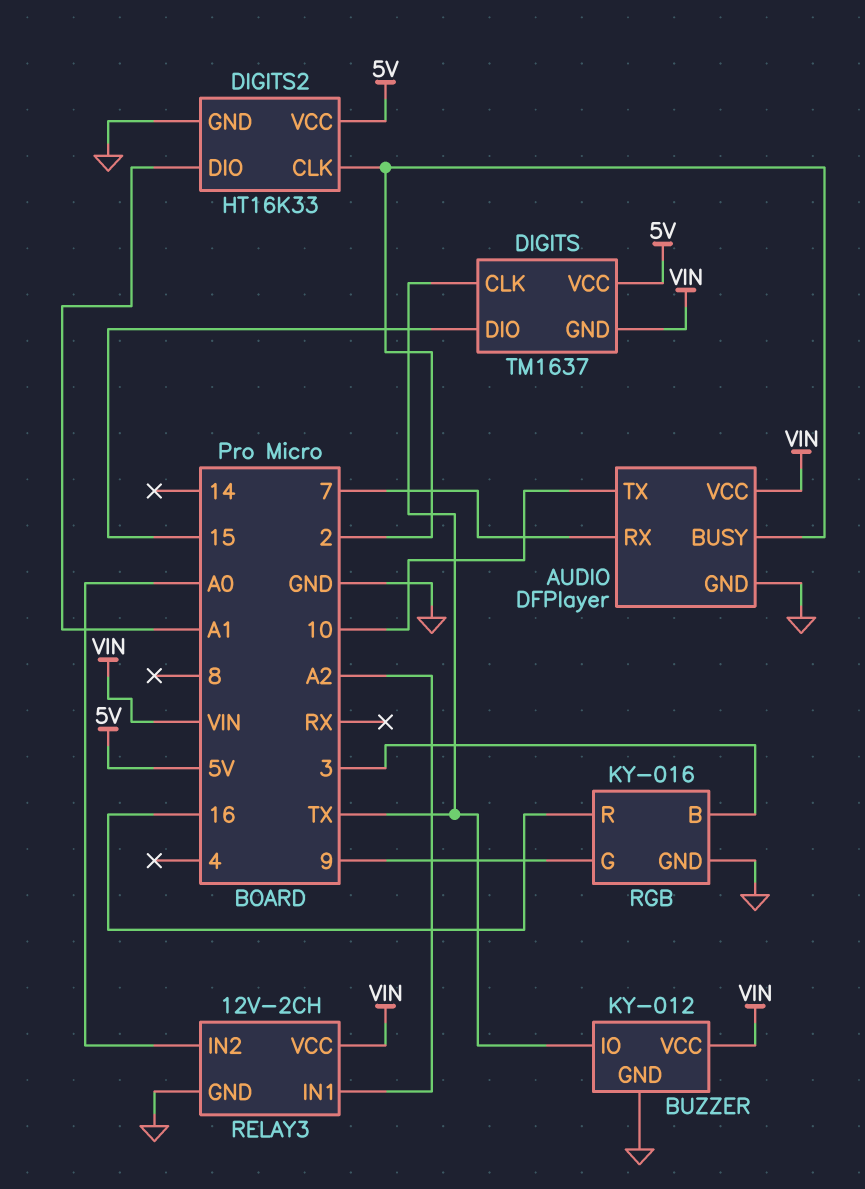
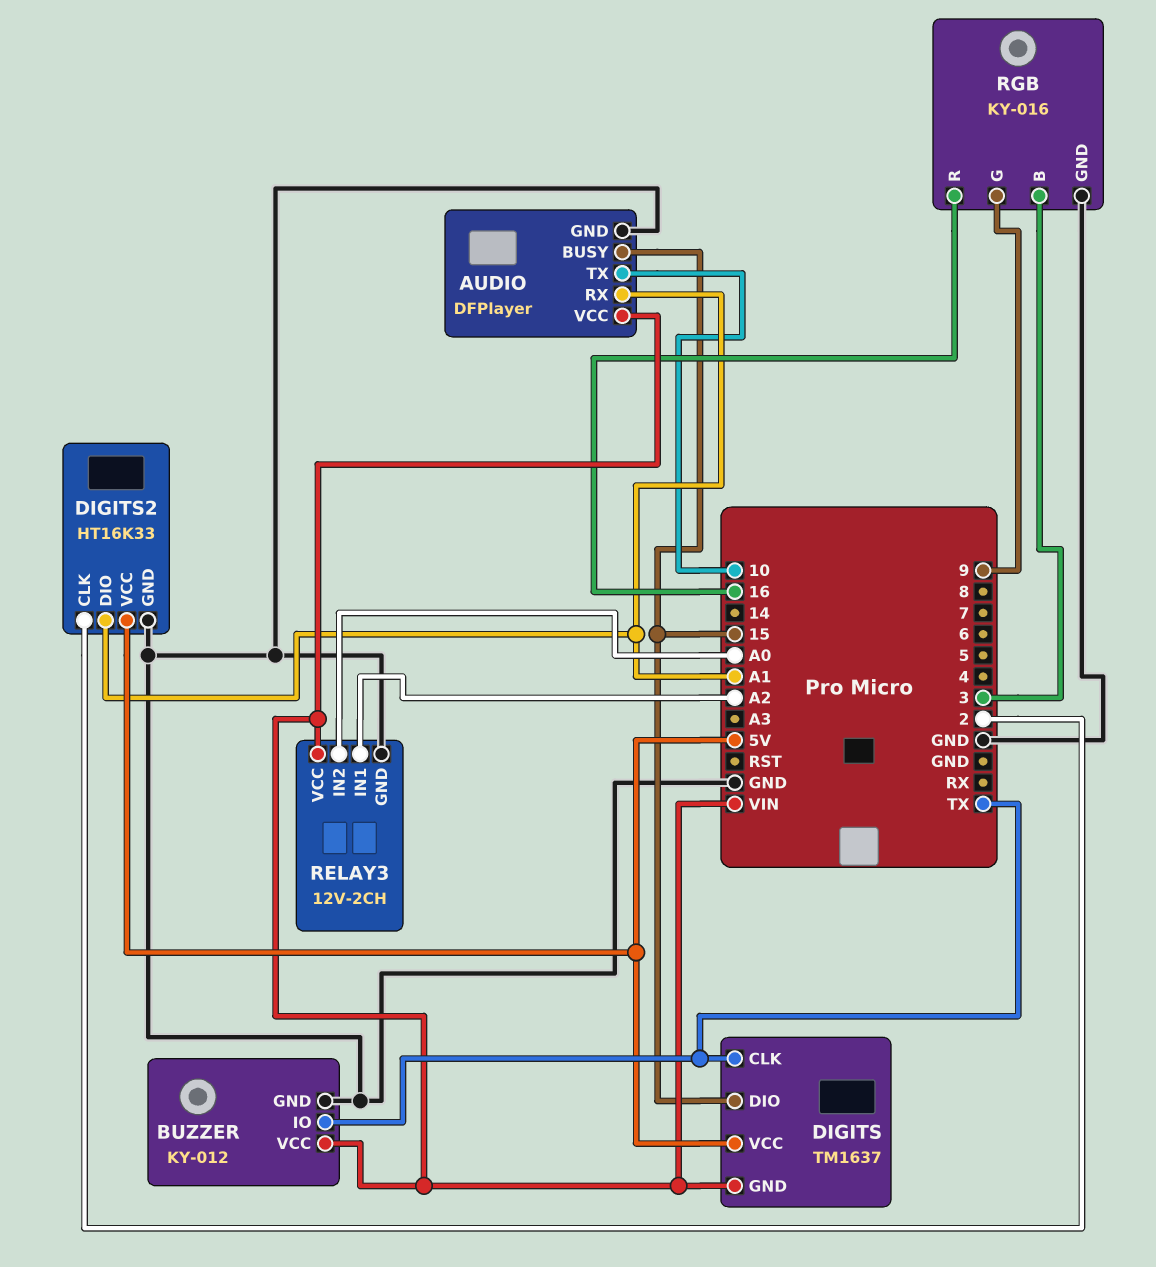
AUDIO pin BUSY: 2 -> 15
AUDIO pin RX: 7 -> A1

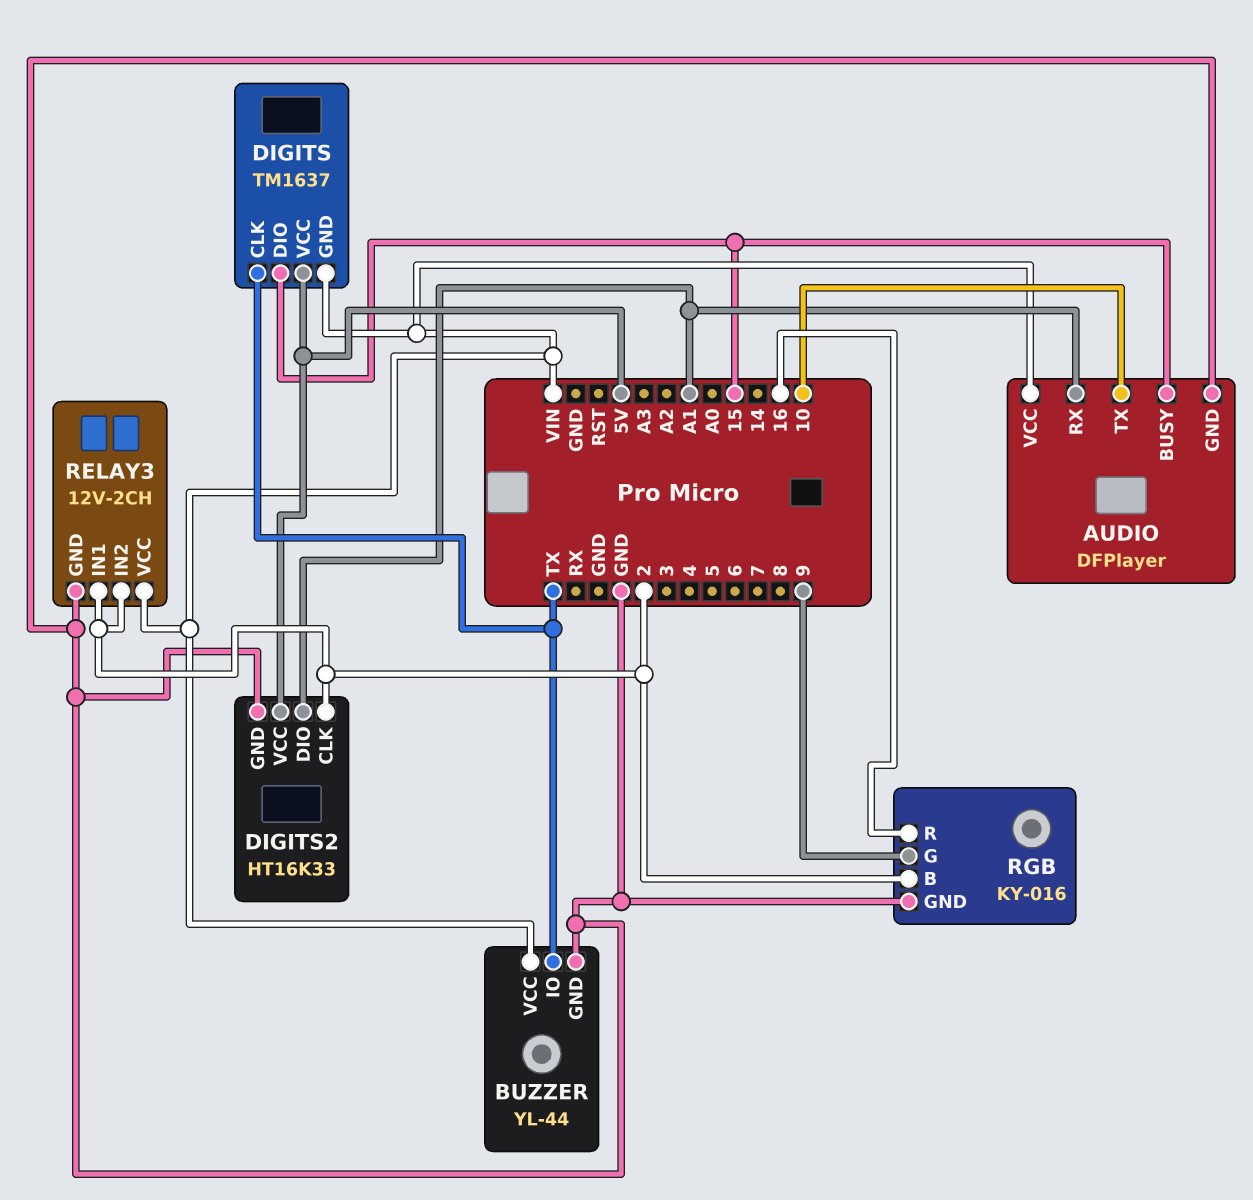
BUZZER: KY-012 -> YL-44
RELAY3 pin IN1: A2 -> 2
RELAY3 pin IN2: A0 -> 2
RGB pin B: 3 -> 2

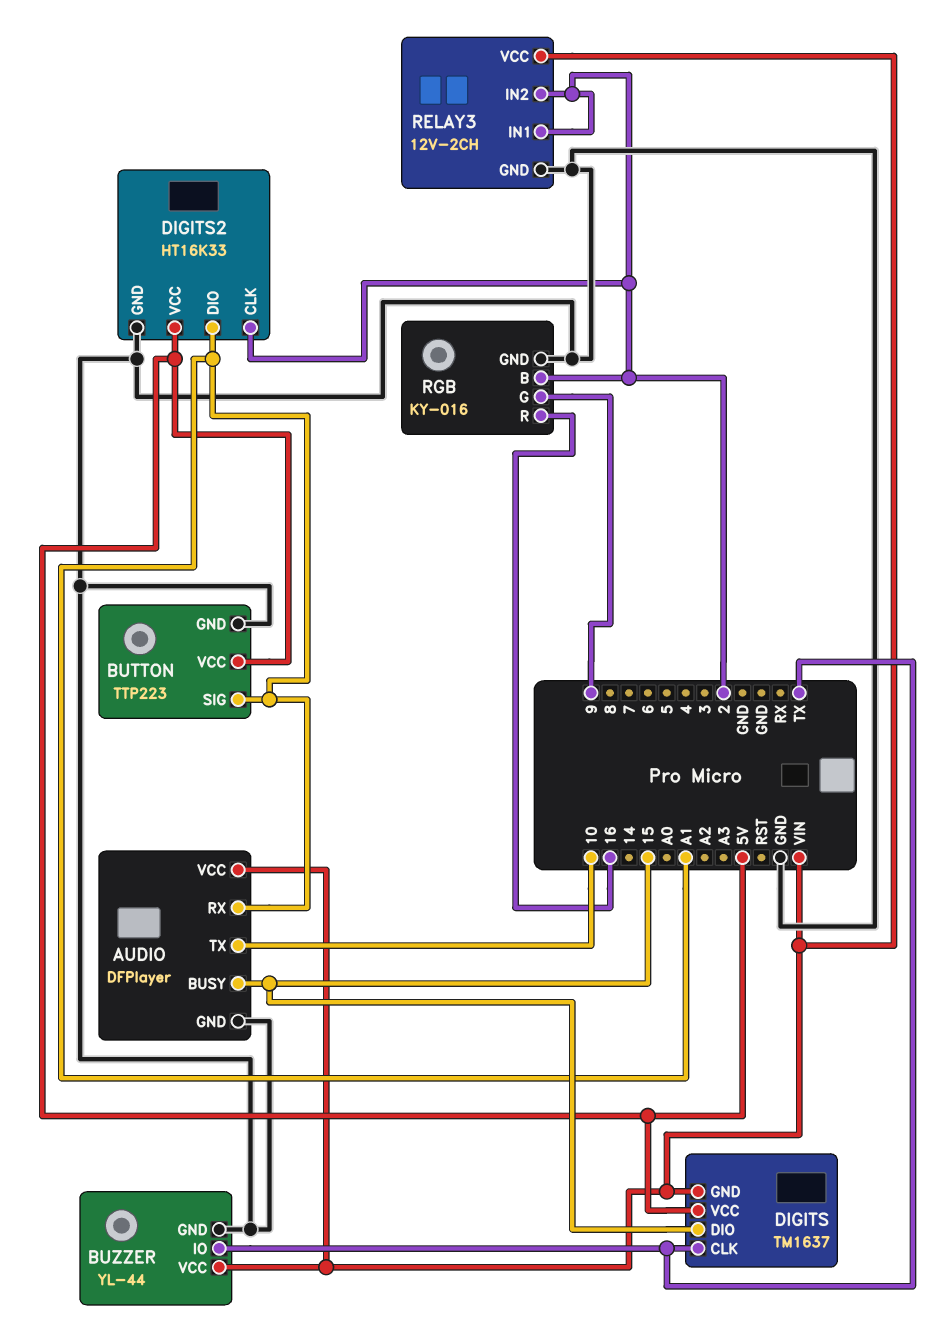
BUTTON: none -> TTP223
BUTTON pin GND: none -> GND
BUTTON pin SIG: none -> A1
BUTTON pin VCC: none -> 5V

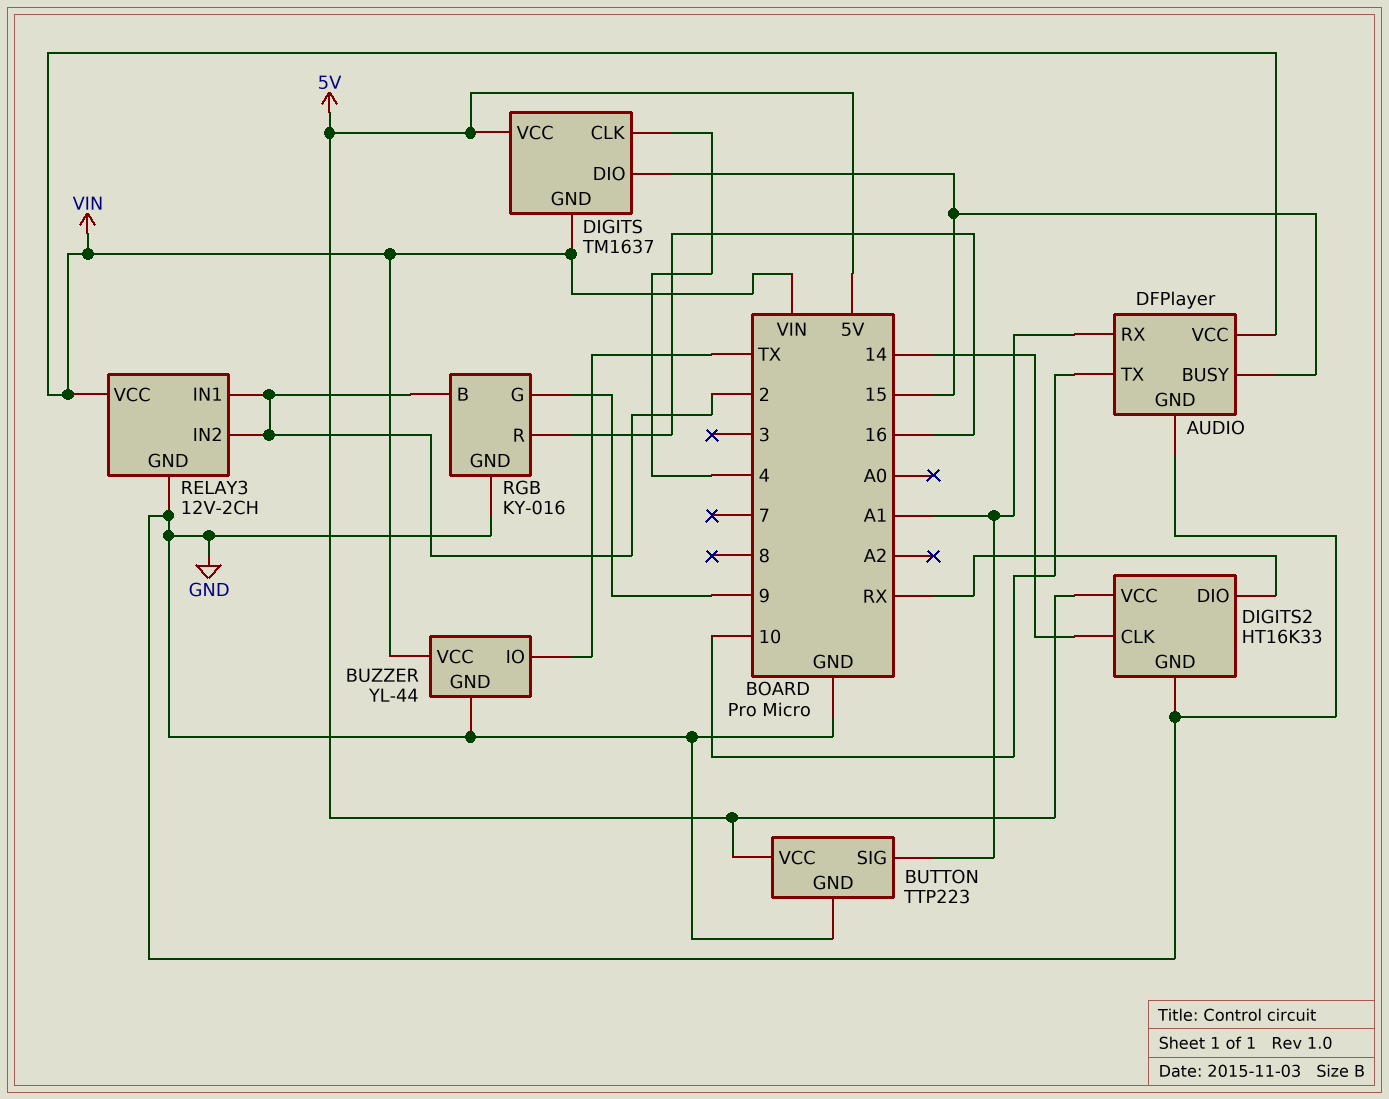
DIGITS pin CLK: TX -> 4
DIGITS2 pin CLK: 2 -> 14
DIGITS2 pin DIO: A1 -> RX

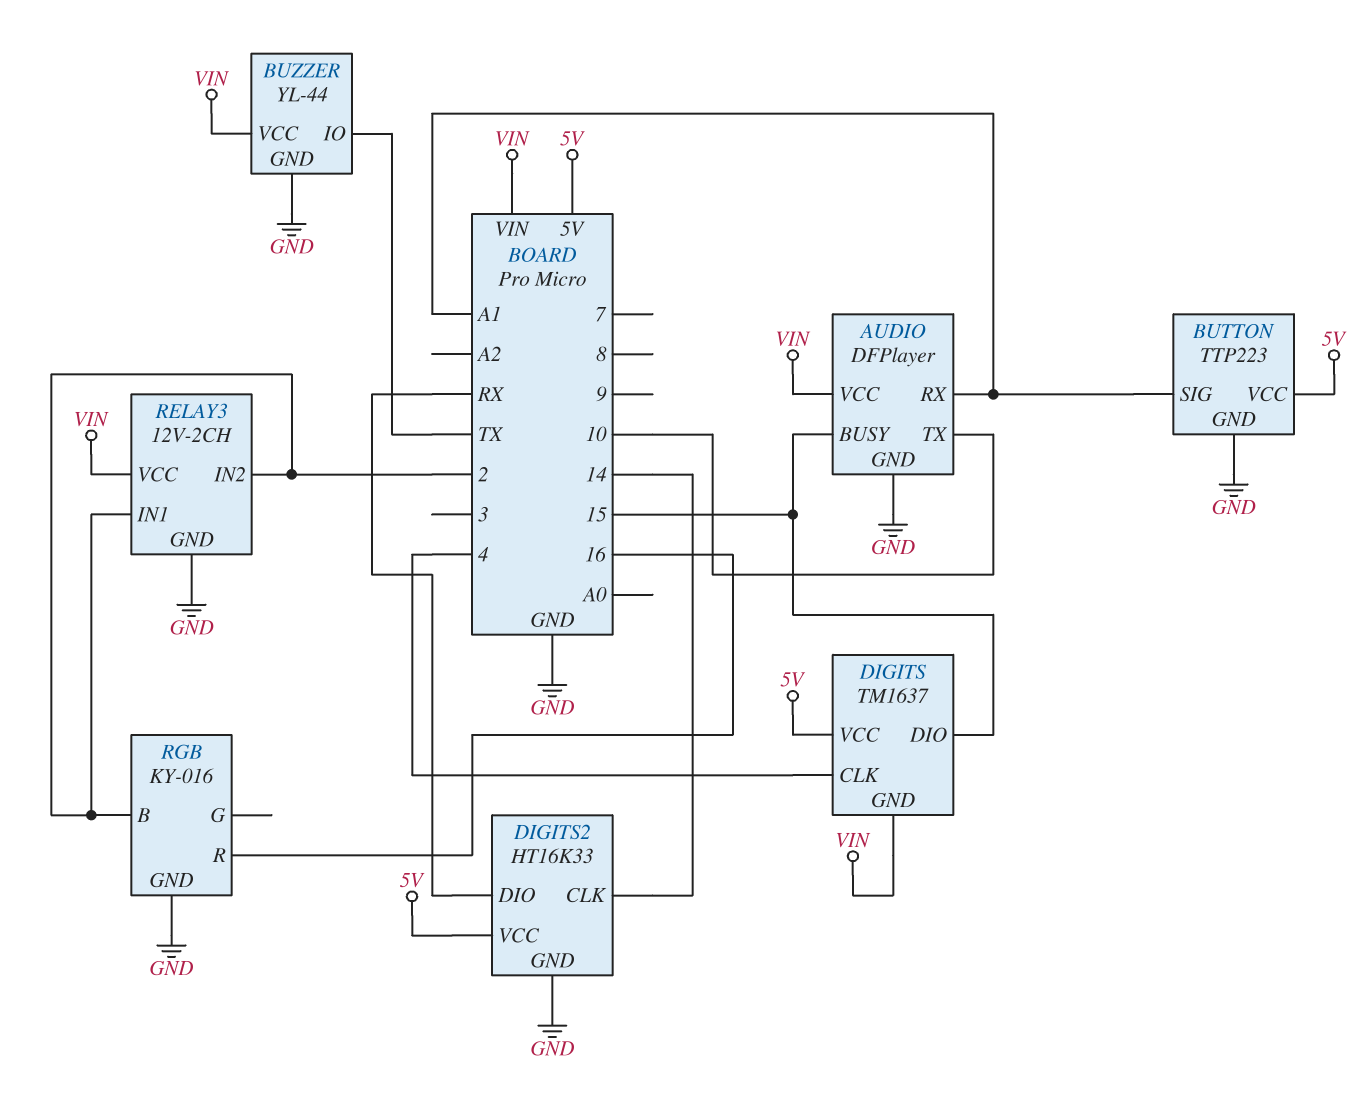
RGB pin G: 9 -> none

